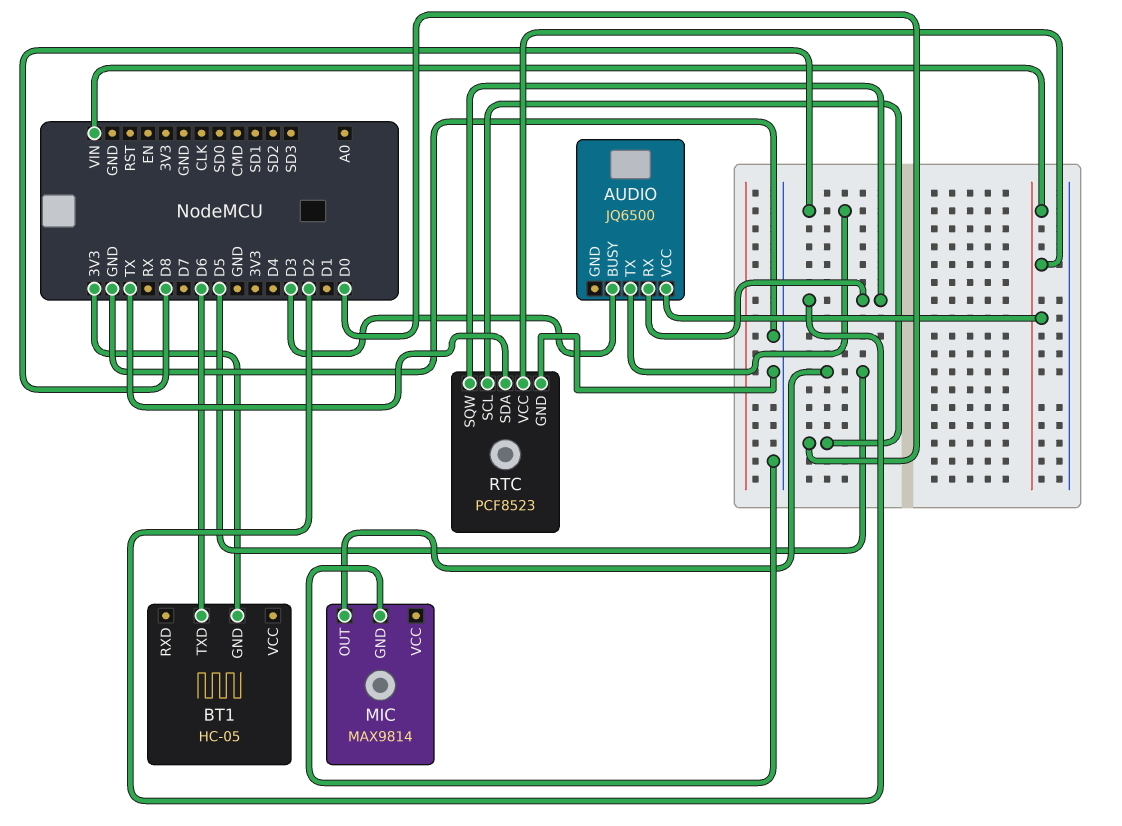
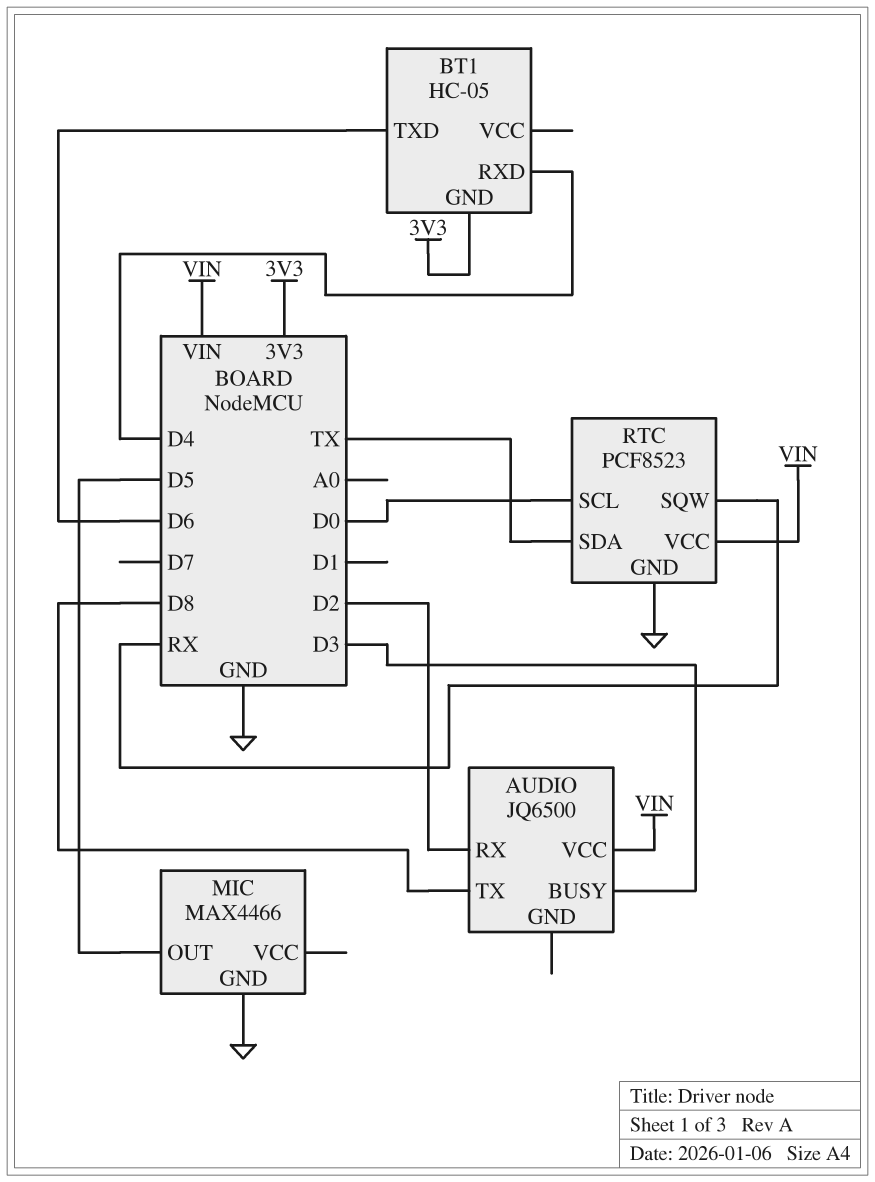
BT1 pin RXD: none -> D4
MIC: MAX9814 -> MAX4466
RTC pin SQW: D2 -> RX

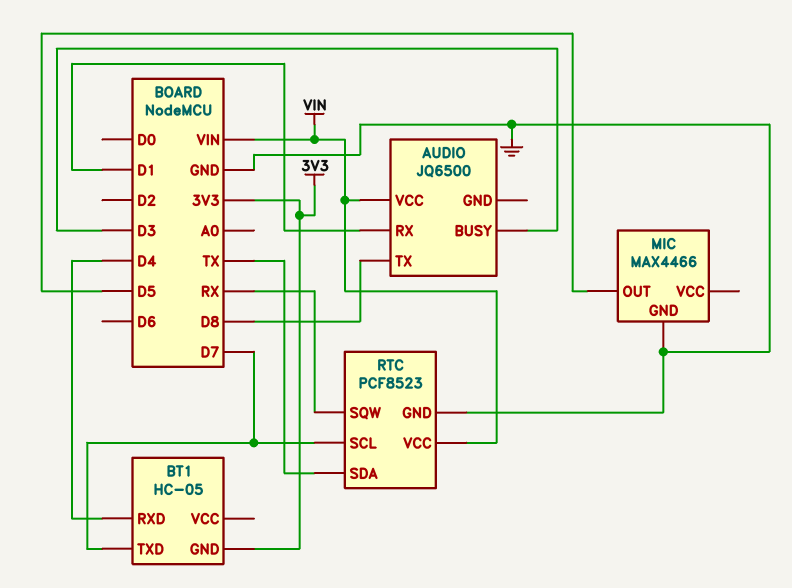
AUDIO pin RX: D2 -> D1
BT1 pin TXD: D6 -> D7
RTC pin SCL: D0 -> D7

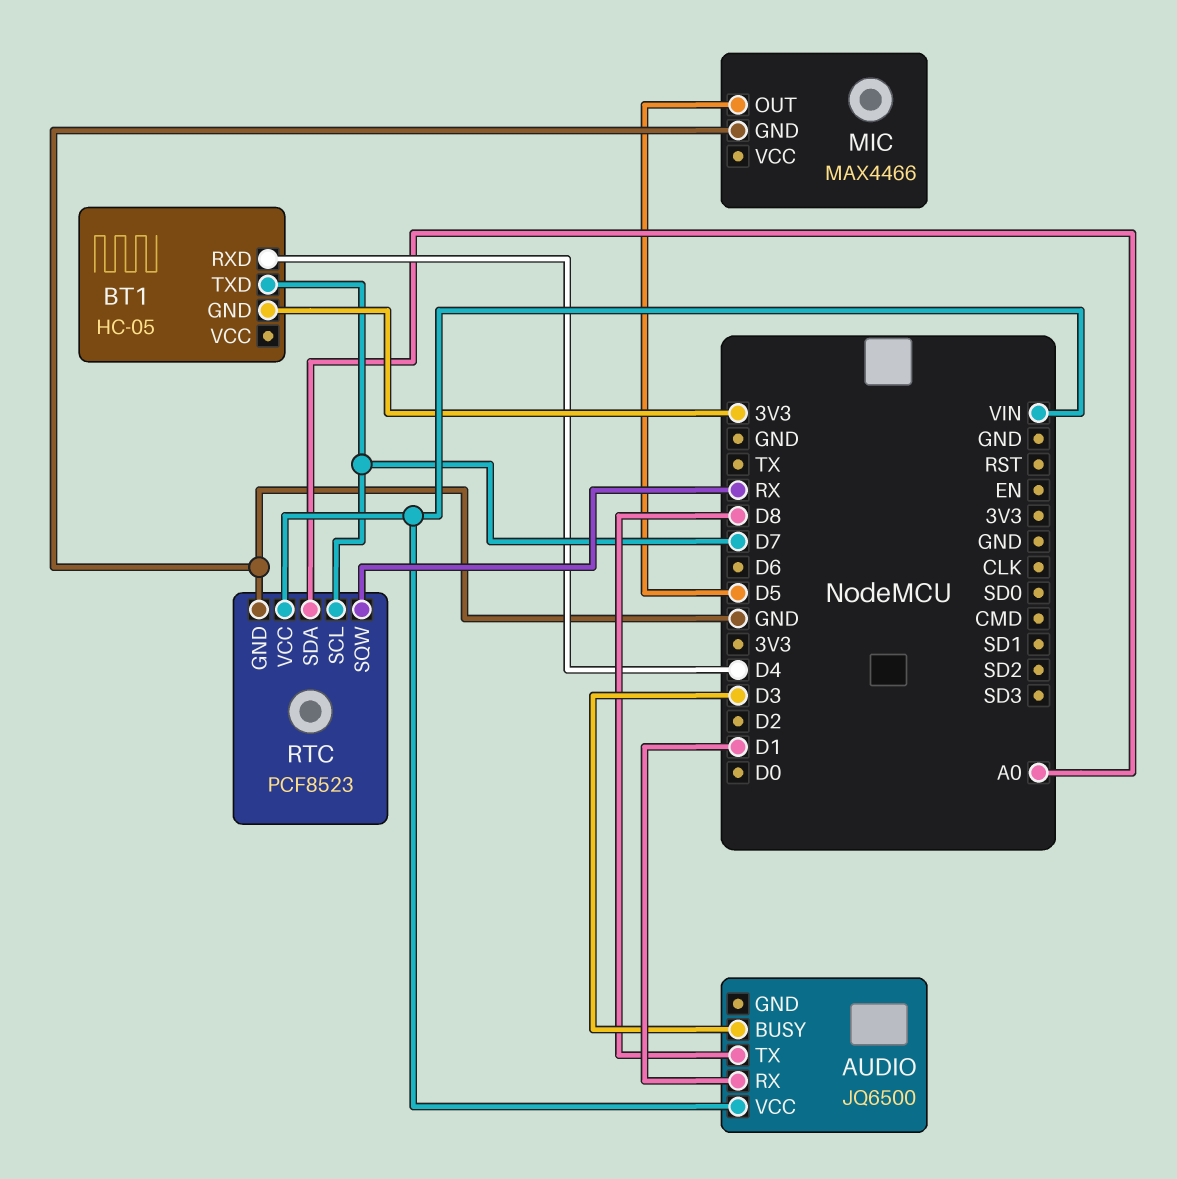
RTC pin SDA: TX -> A0

